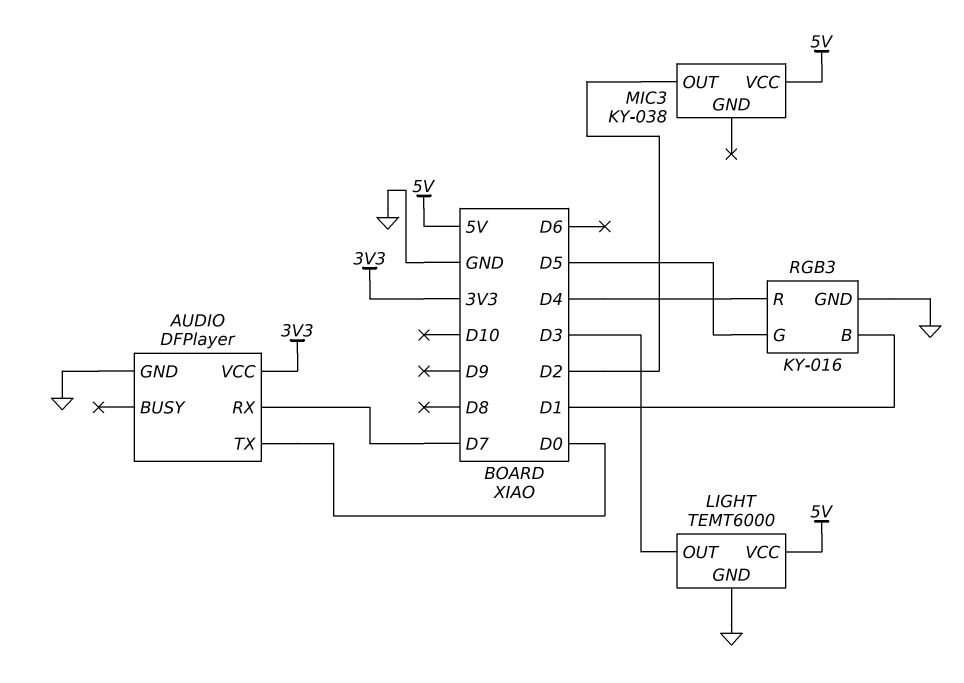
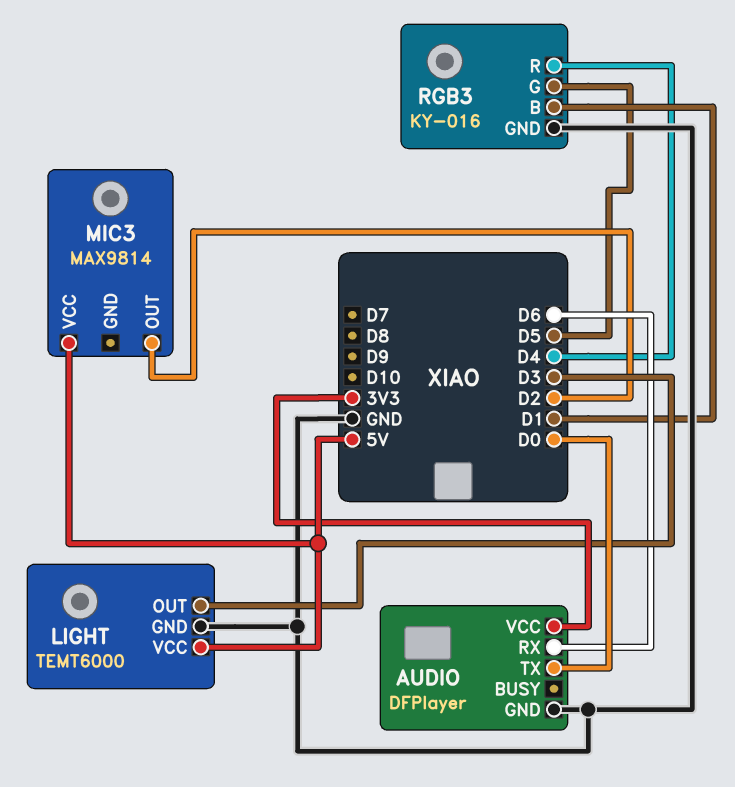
AUDIO pin RX: D7 -> D6
MIC3: KY-038 -> MAX9814

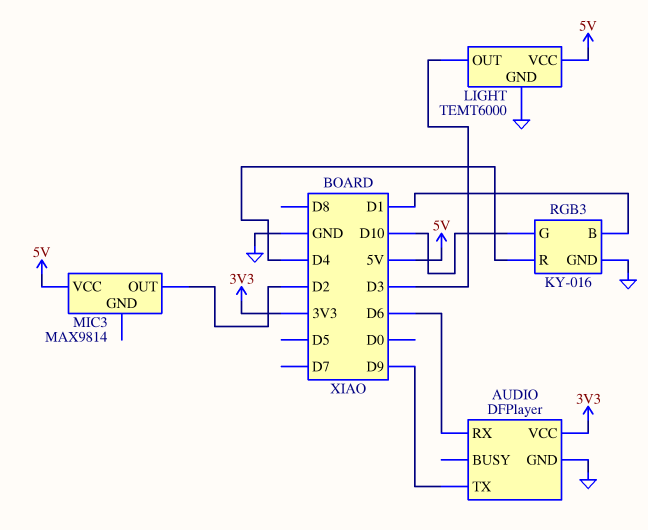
AUDIO pin TX: D0 -> D9
RGB3 pin G: D5 -> D10

